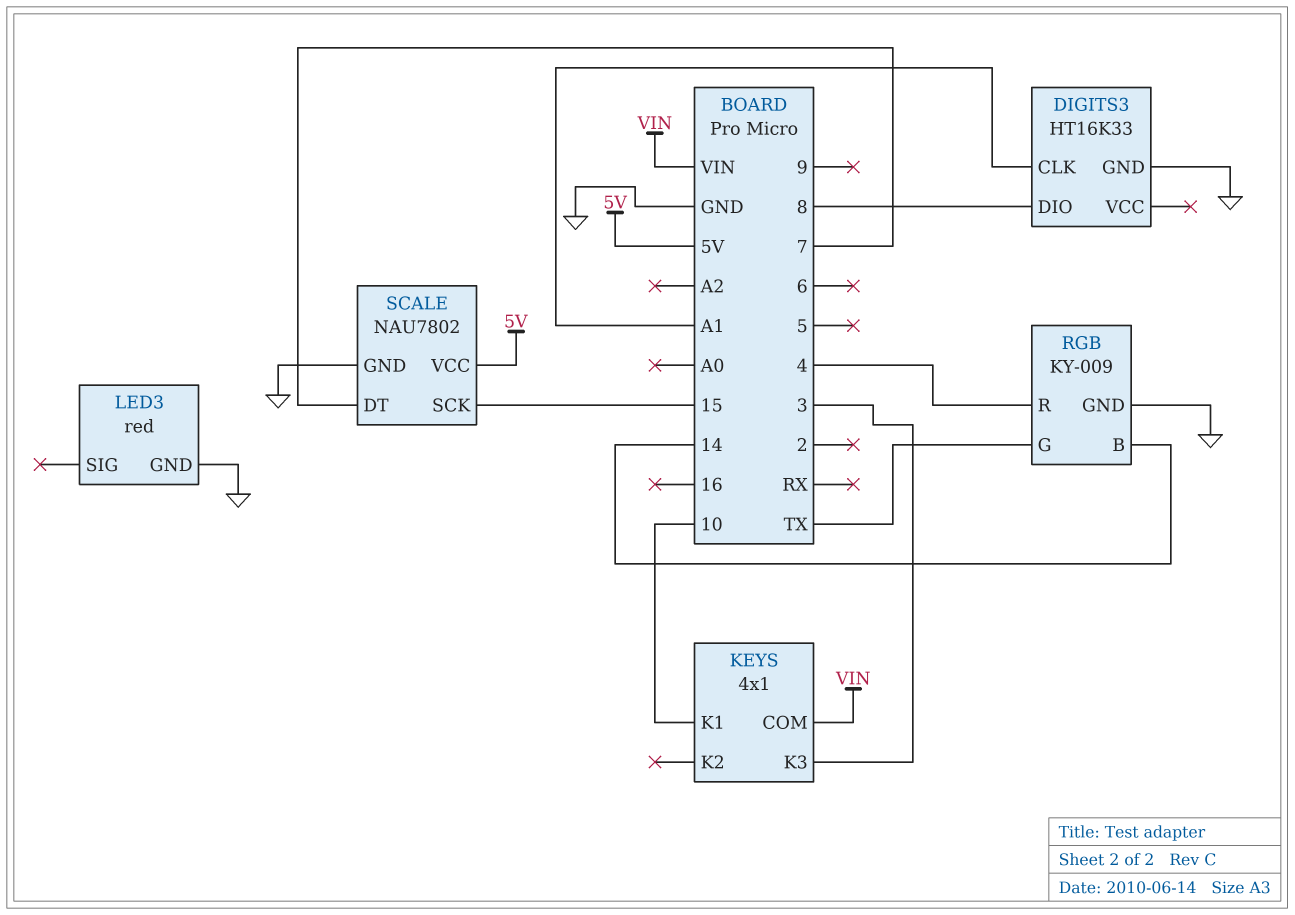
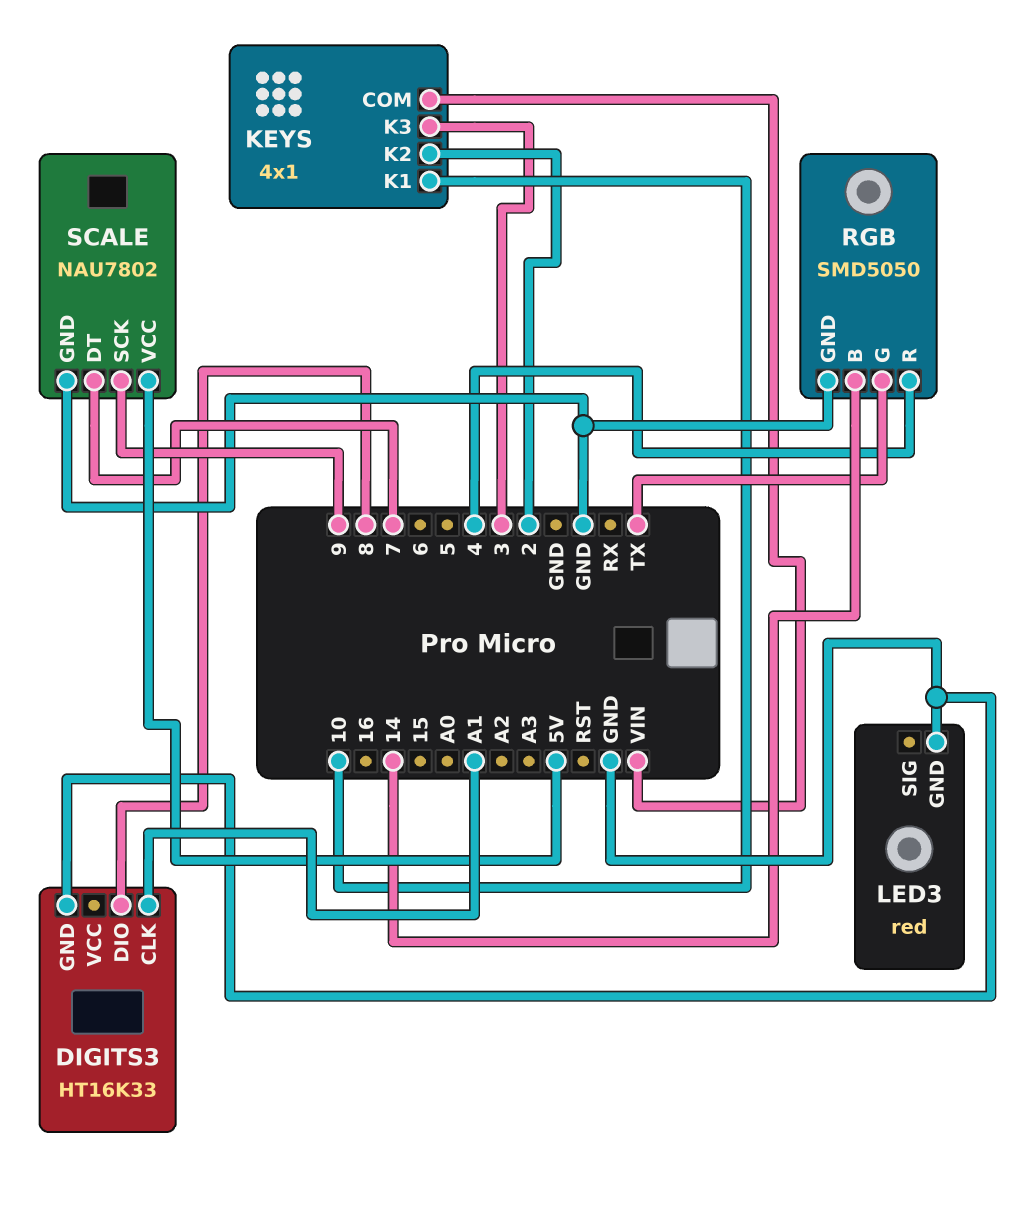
KEYS pin K2: none -> 2
RGB: KY-009 -> SMD5050
SCALE pin SCK: 15 -> 9

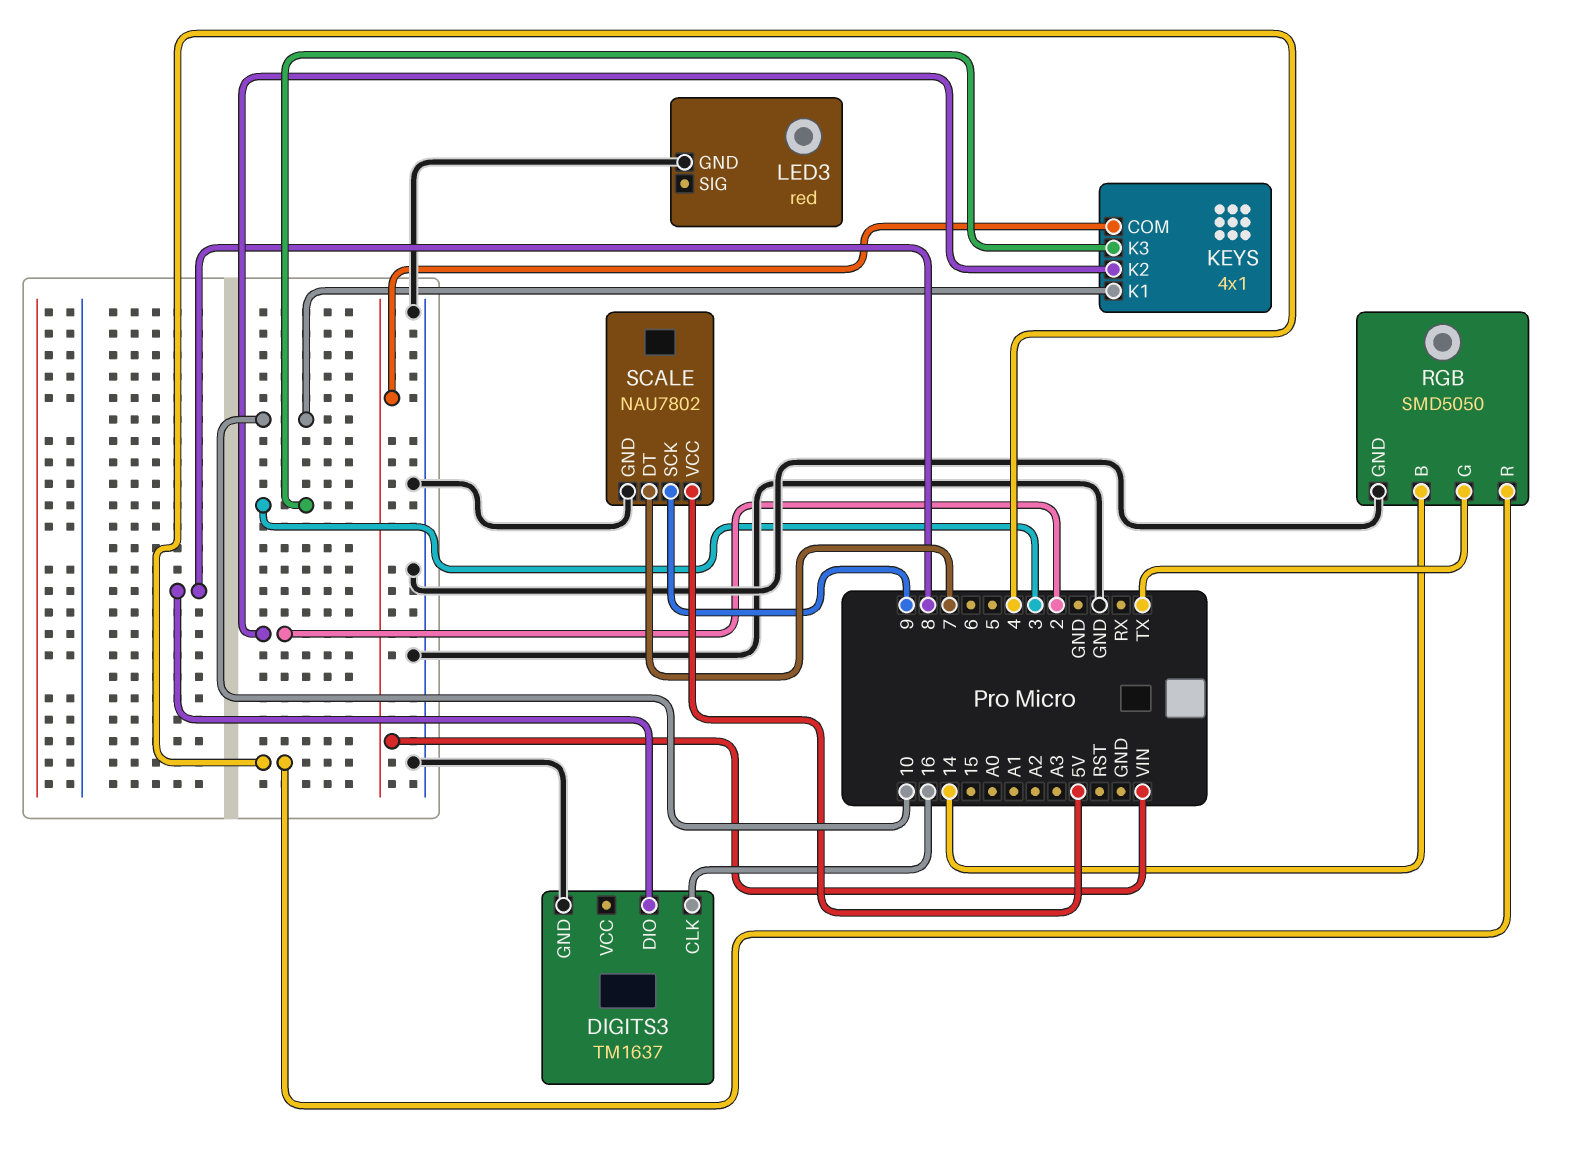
DIGITS3: HT16K33 -> TM1637
DIGITS3 pin CLK: A1 -> 16

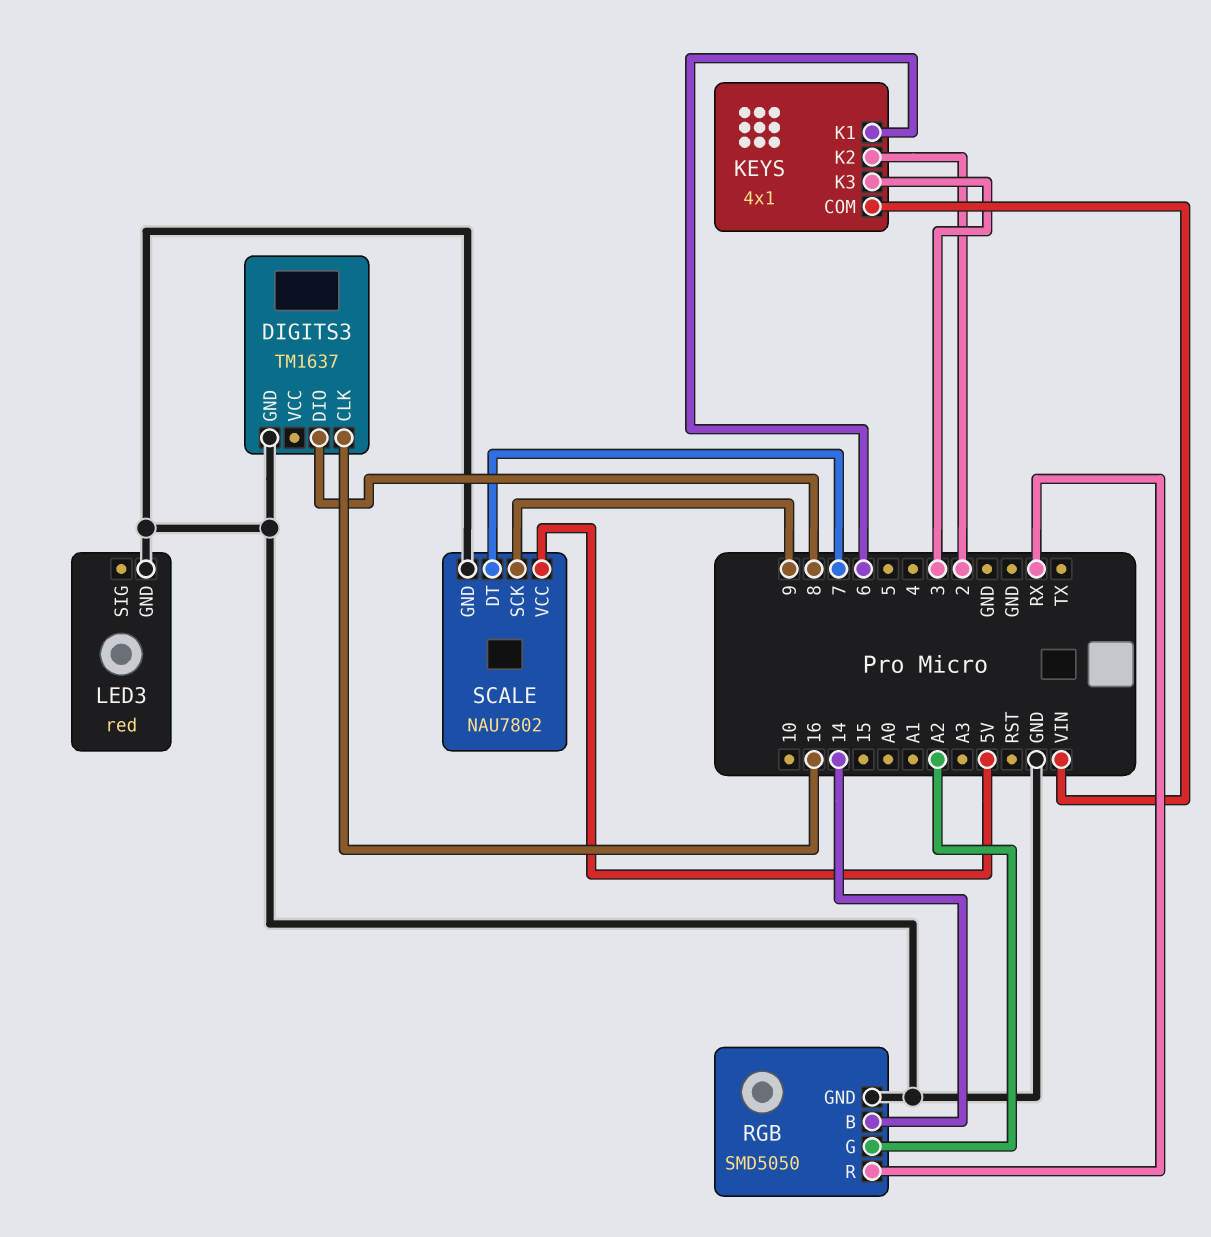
KEYS pin K1: 10 -> 6
RGB pin G: TX -> A2
RGB pin R: 4 -> RX

